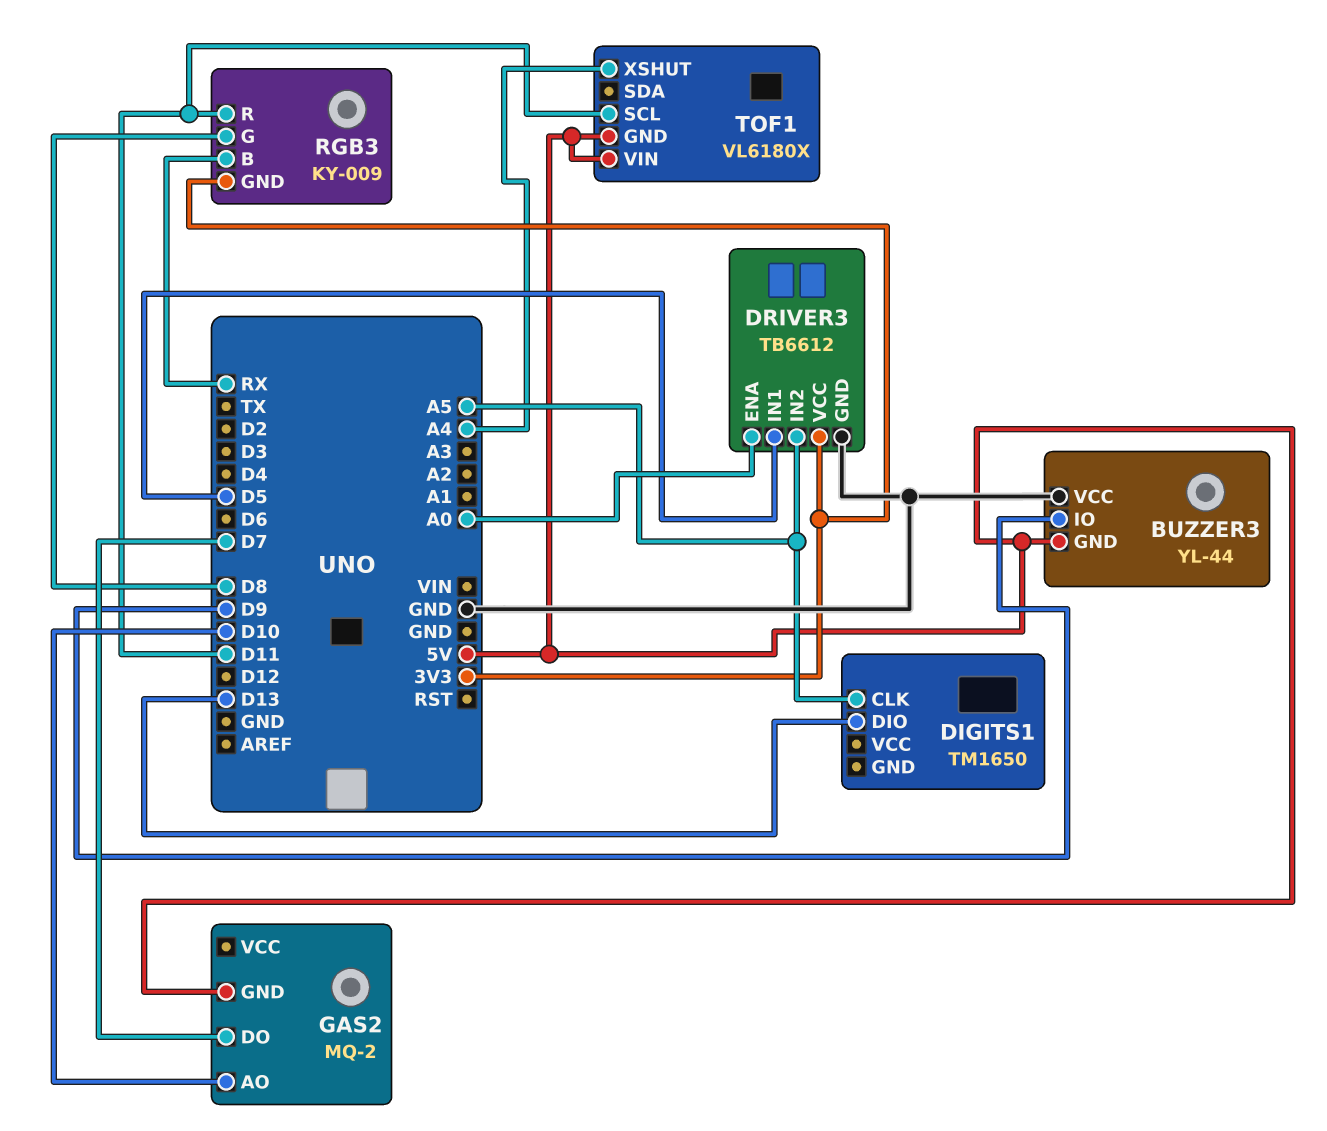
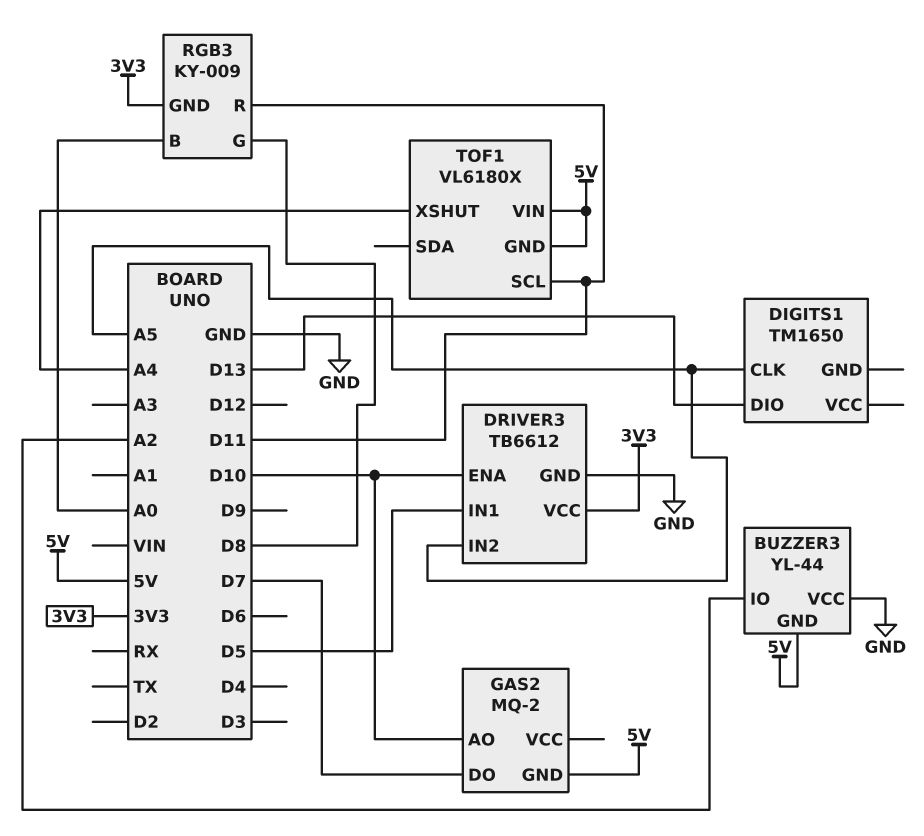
BUZZER3 pin IO: D9 -> A2
DRIVER3 pin ENA: A0 -> D10
RGB3 pin B: RX -> A0

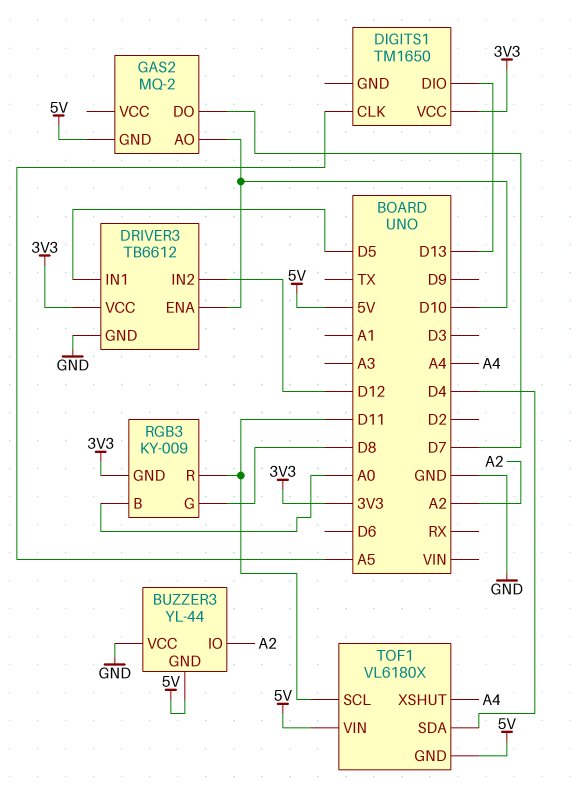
DIGITS1 pin VCC: none -> 3V3
DRIVER3 pin IN2: A5 -> D12
TOF1 pin SDA: none -> D4

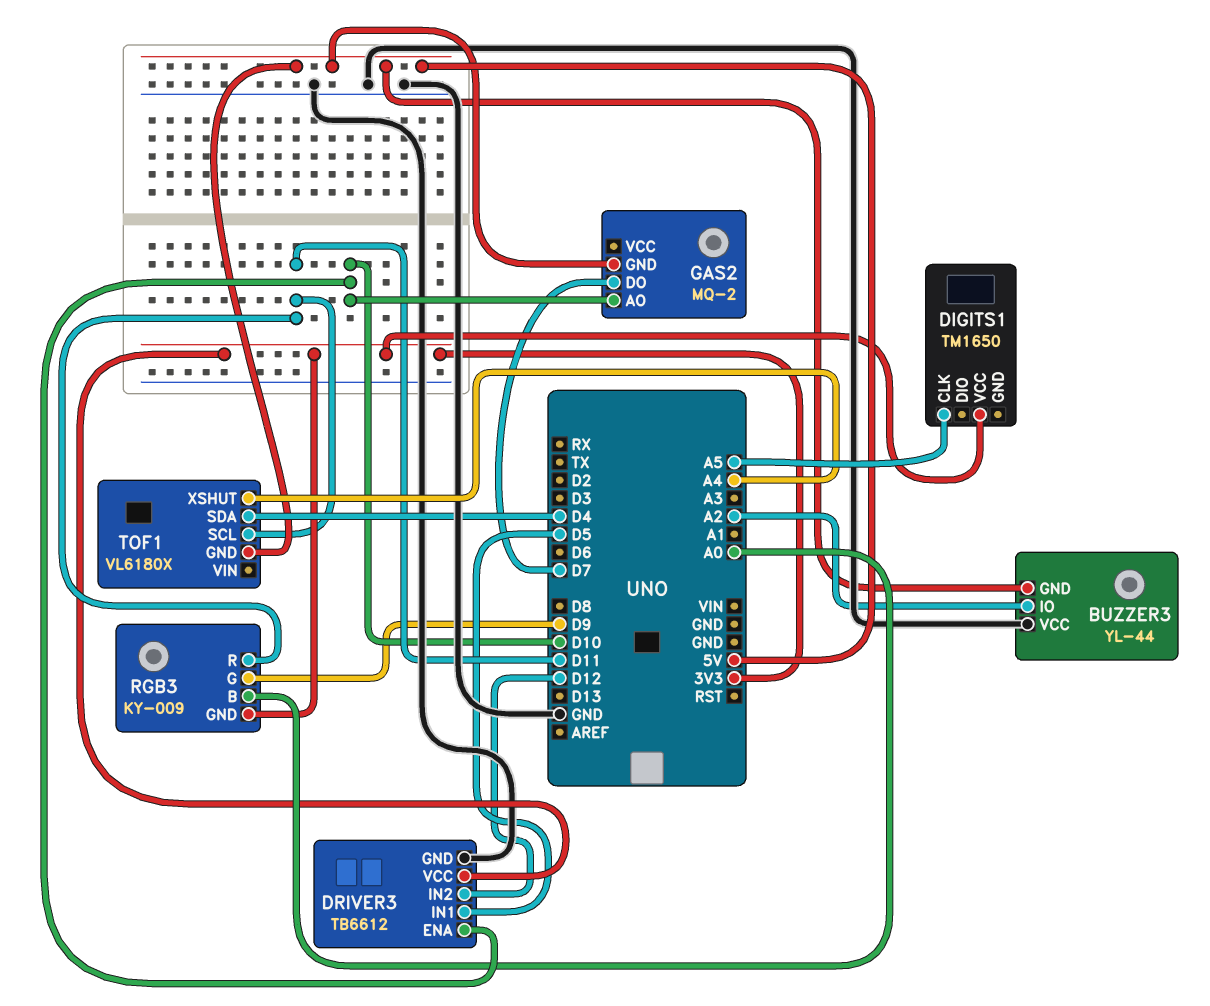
DIGITS1 pin DIO: D13 -> none
RGB3 pin G: D8 -> D9
TOF1 pin VIN: 5V -> none

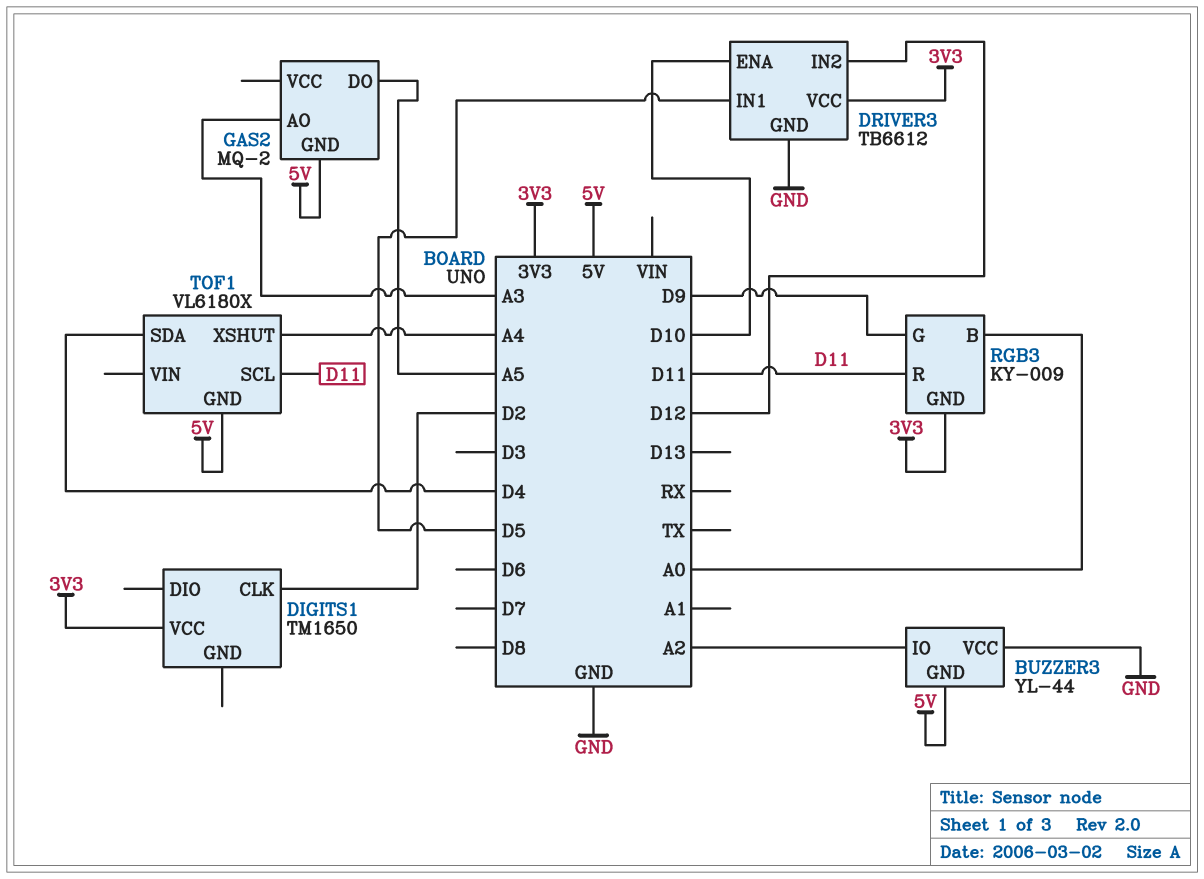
DIGITS1 pin CLK: A5 -> D2
GAS2 pin AO: D10 -> A3
GAS2 pin DO: D7 -> A5

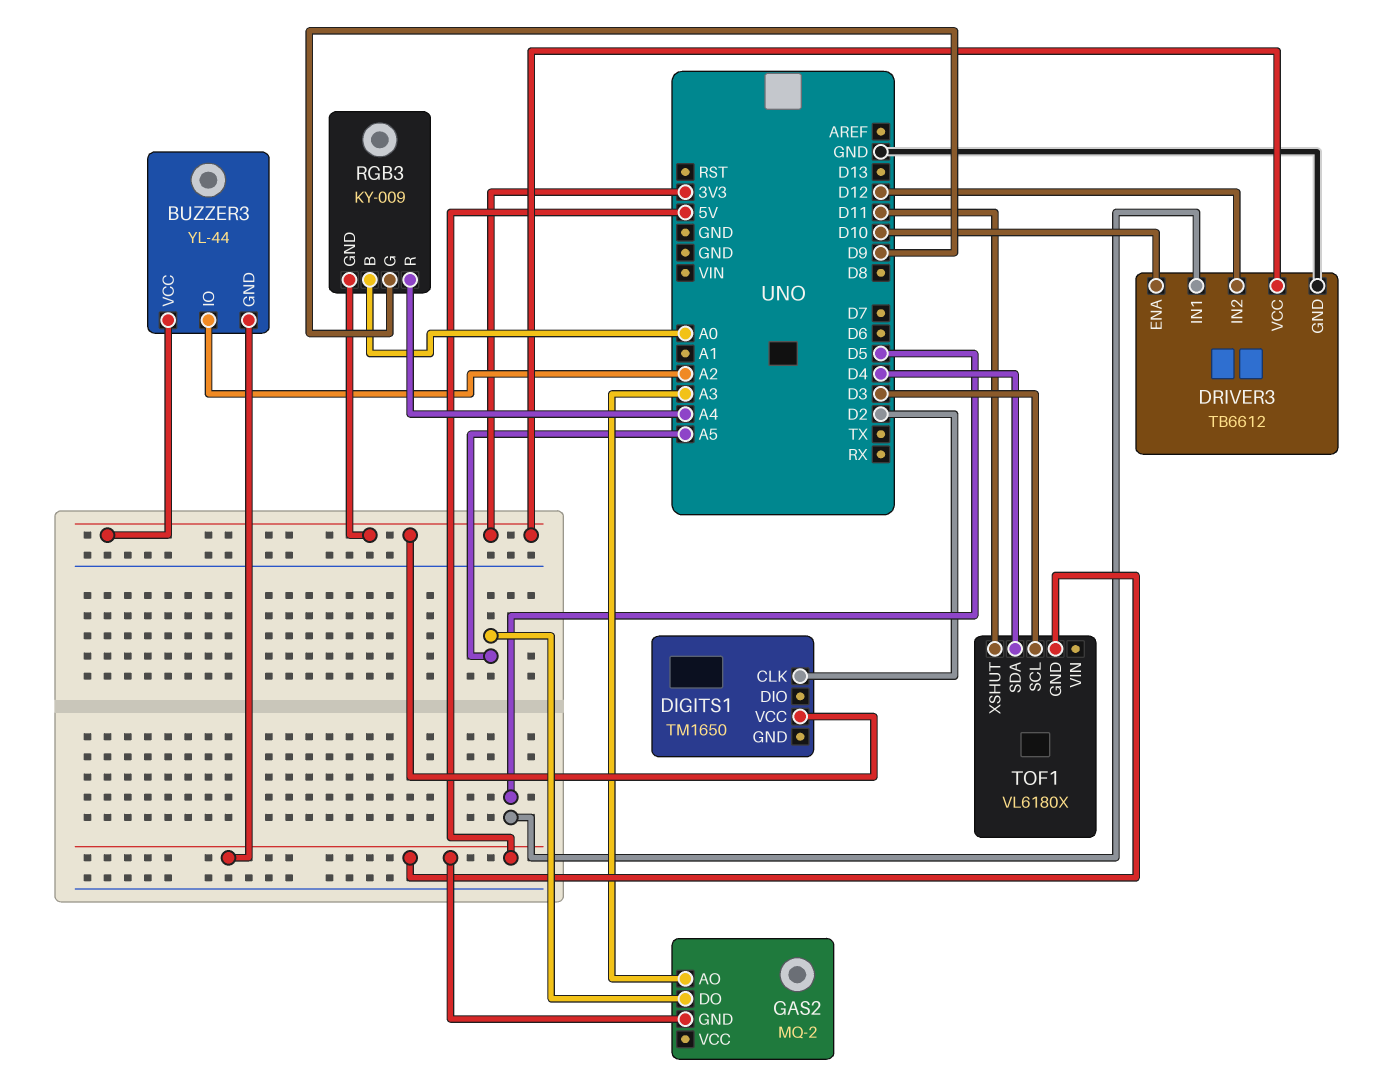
BUZZER3 pin VCC: GND -> 3V3
RGB3 pin R: D11 -> A4
TOF1 pin SCL: D11 -> D3
TOF1 pin XSHUT: A4 -> D11

